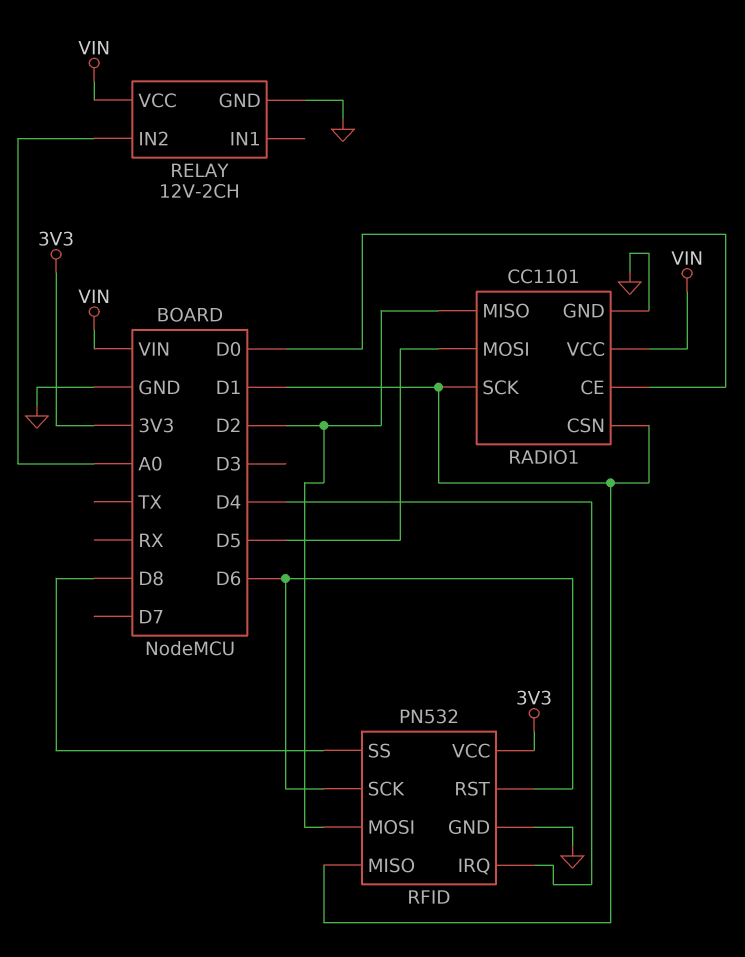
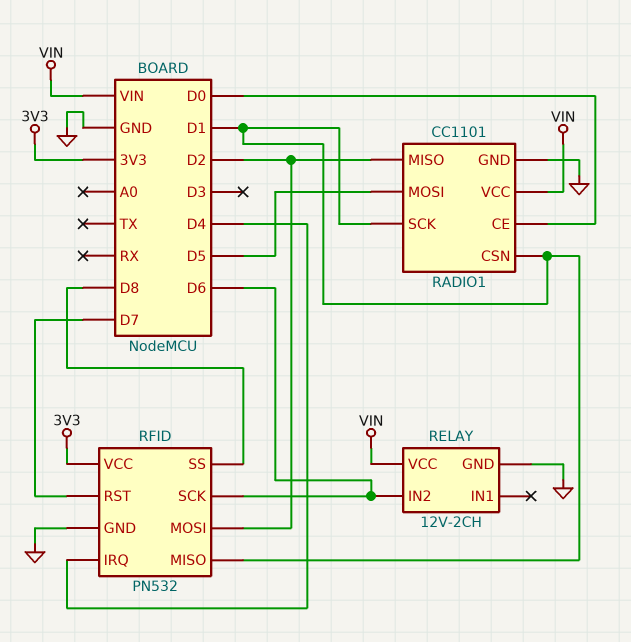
RELAY pin IN2: A0 -> D6
RFID pin RST: D6 -> D7

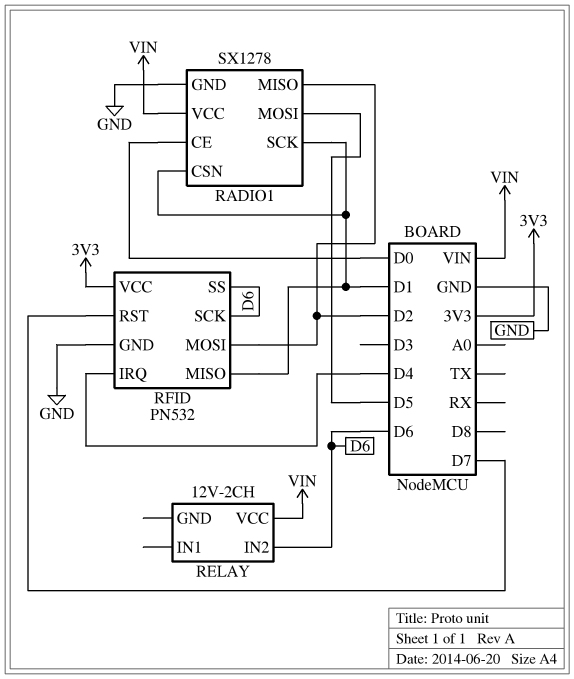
RADIO1: CC1101 -> SX1278
RELAY pin GND: GND -> none
RFID pin SS: D8 -> D6

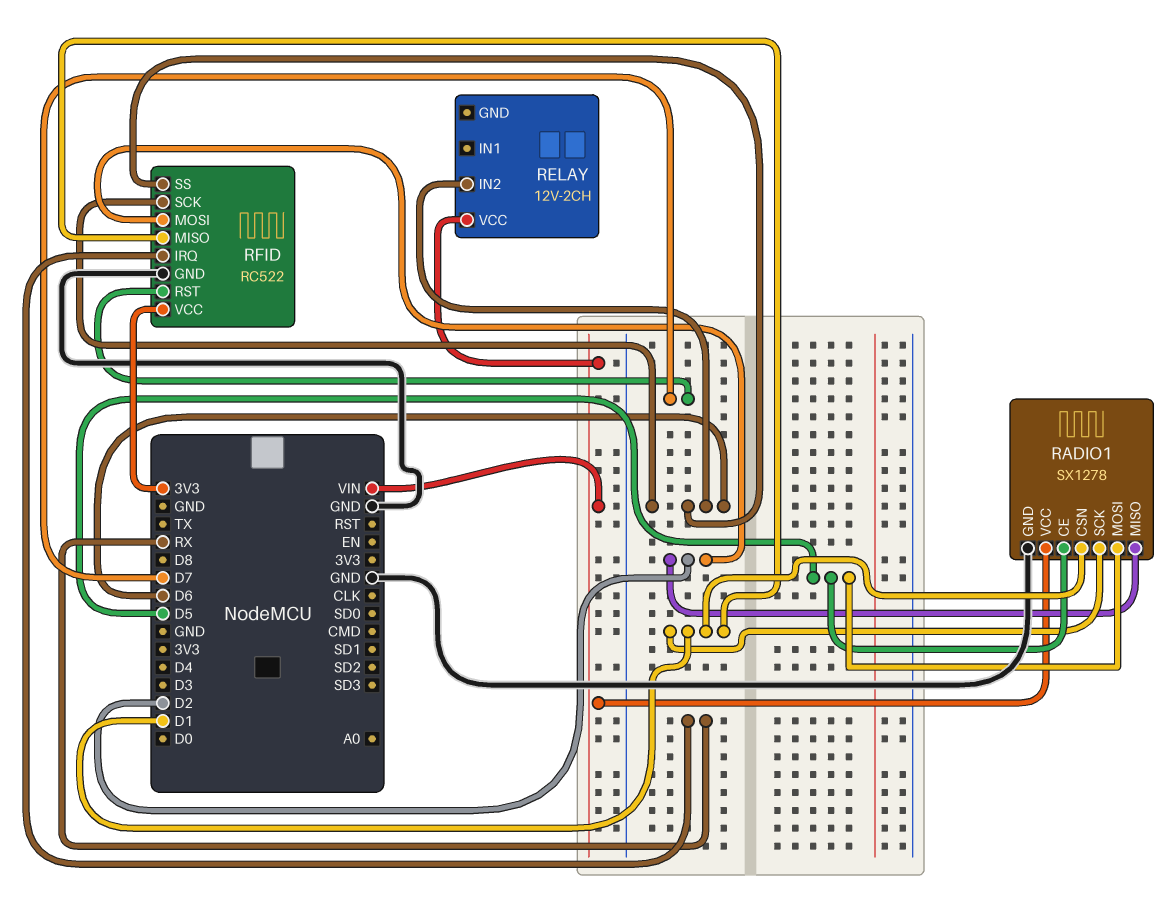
RADIO1 pin CE: D0 -> D5
RFID: PN532 -> RC522
RFID pin IRQ: D4 -> RX

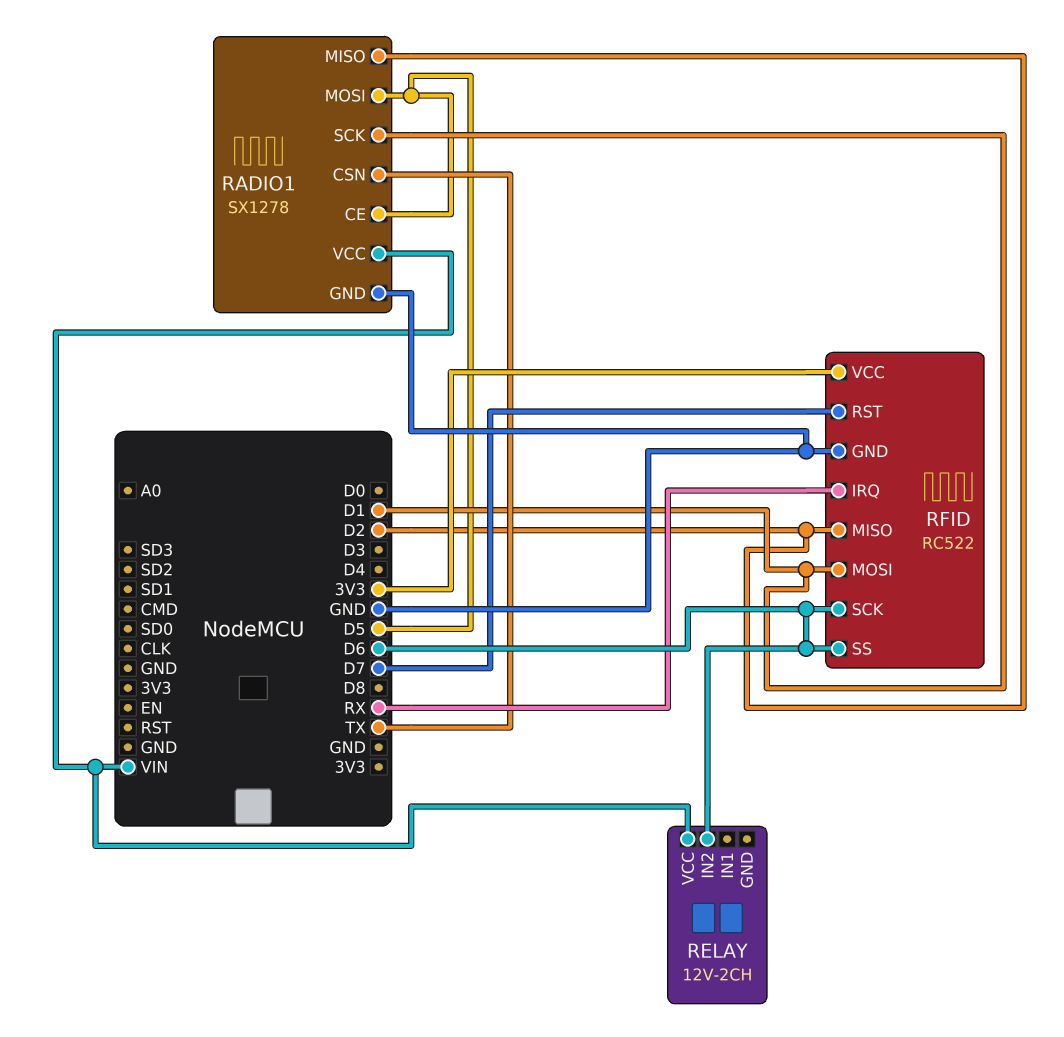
RADIO1 pin CSN: D1 -> TX
RFID pin MISO: D1 -> D2
RFID pin MOSI: D2 -> D1

